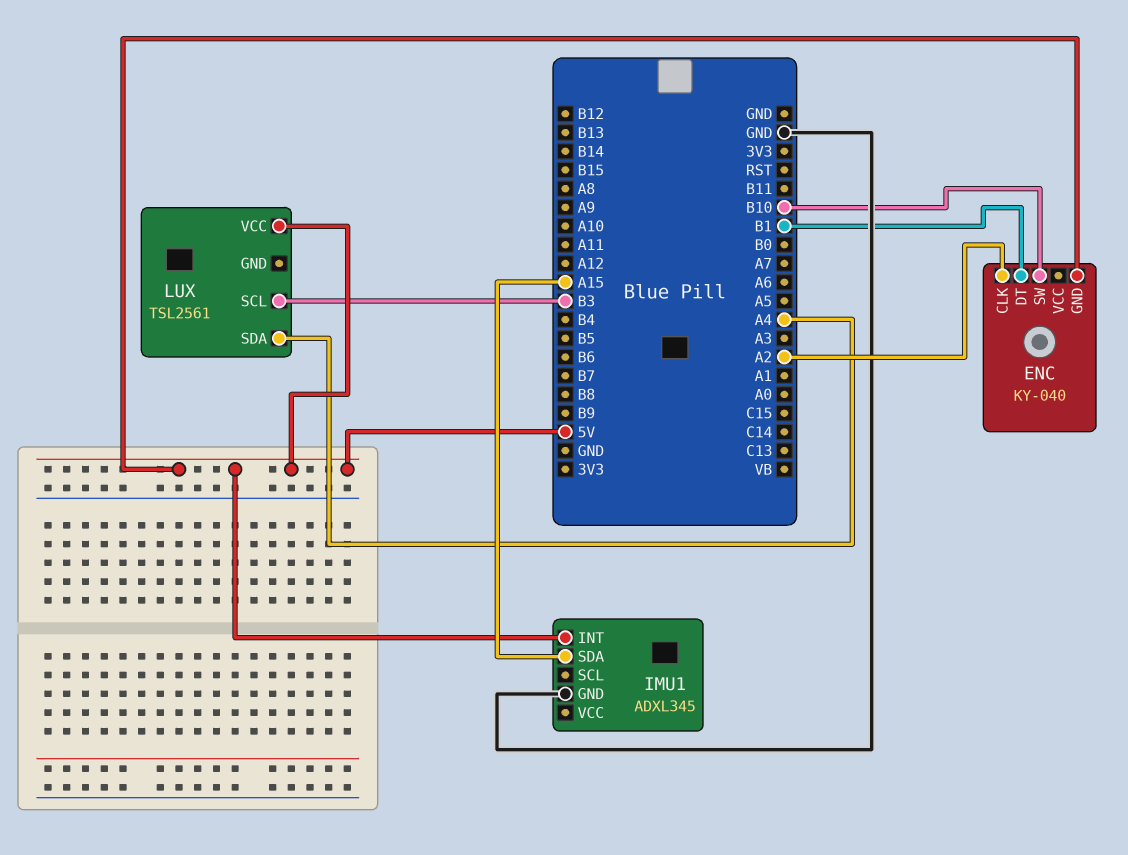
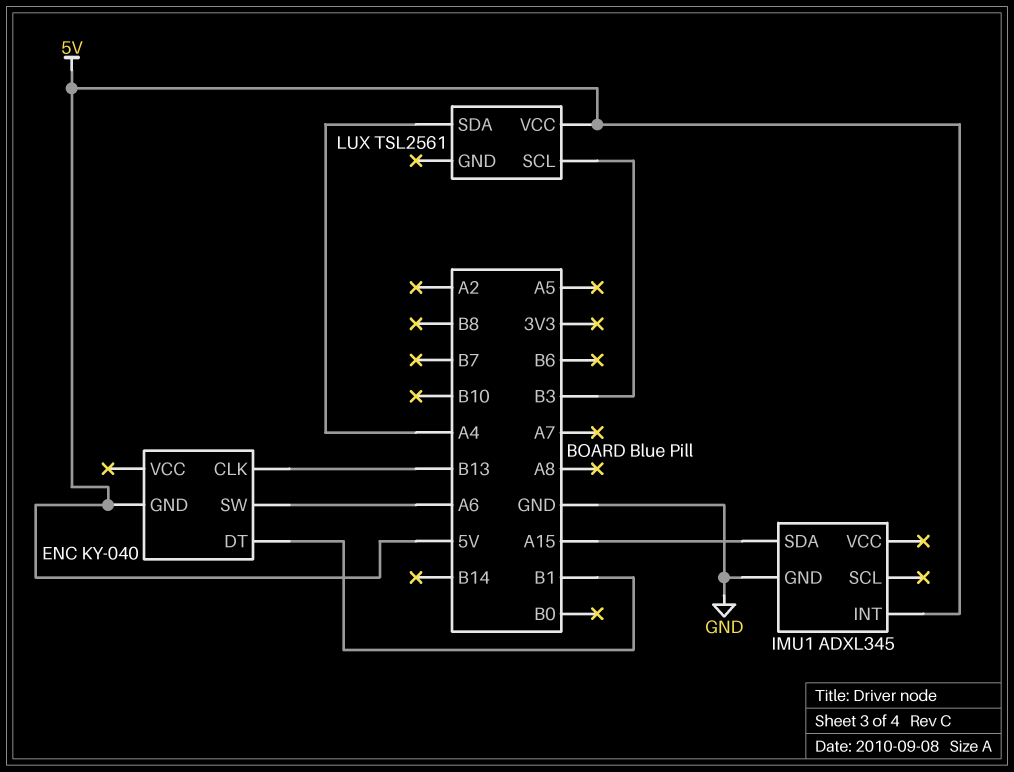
ENC pin CLK: A2 -> B13
ENC pin SW: B10 -> A6

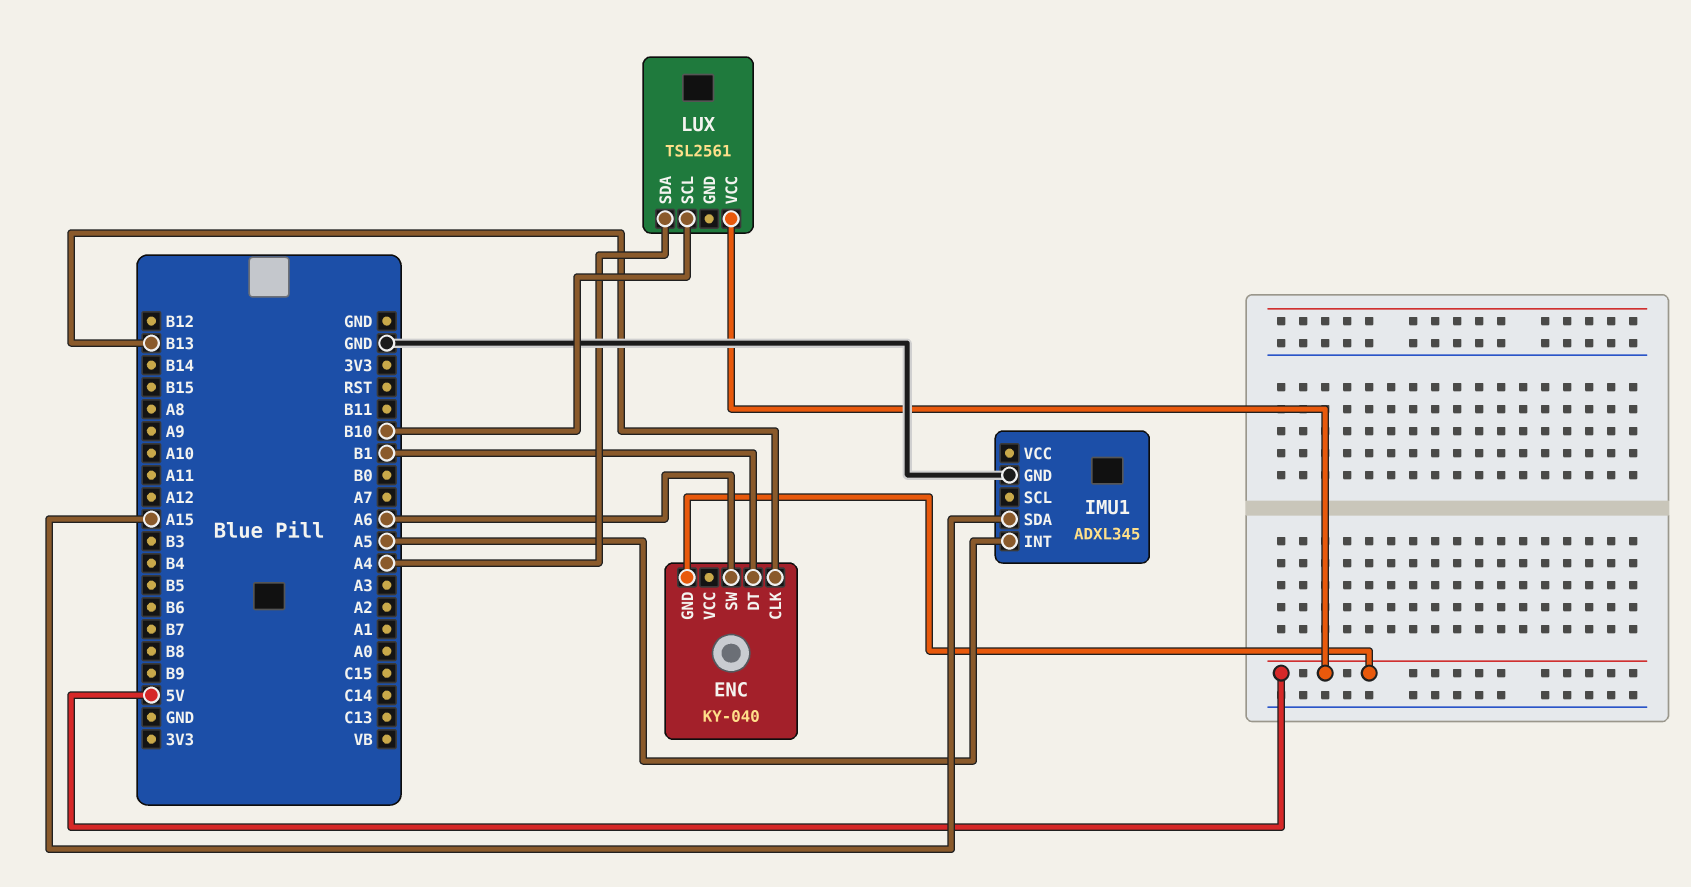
IMU1 pin INT: 5V -> A5
LUX pin SCL: B3 -> B10

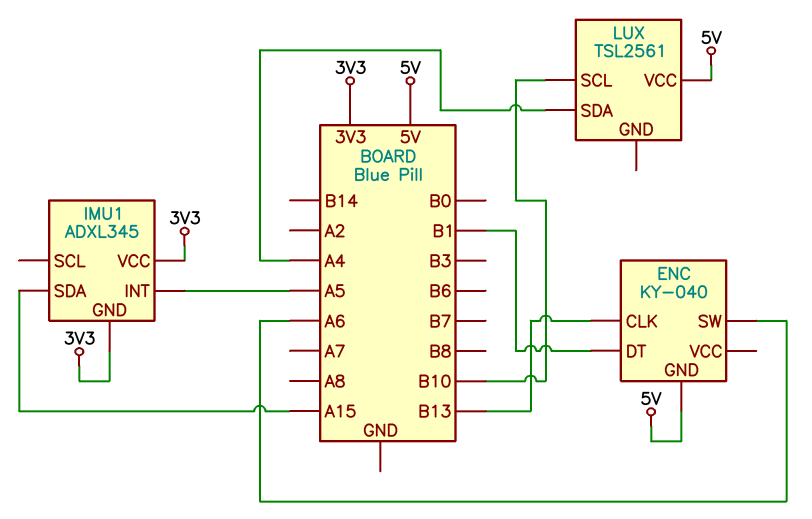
IMU1 pin GND: GND -> 3V3
IMU1 pin VCC: none -> 3V3

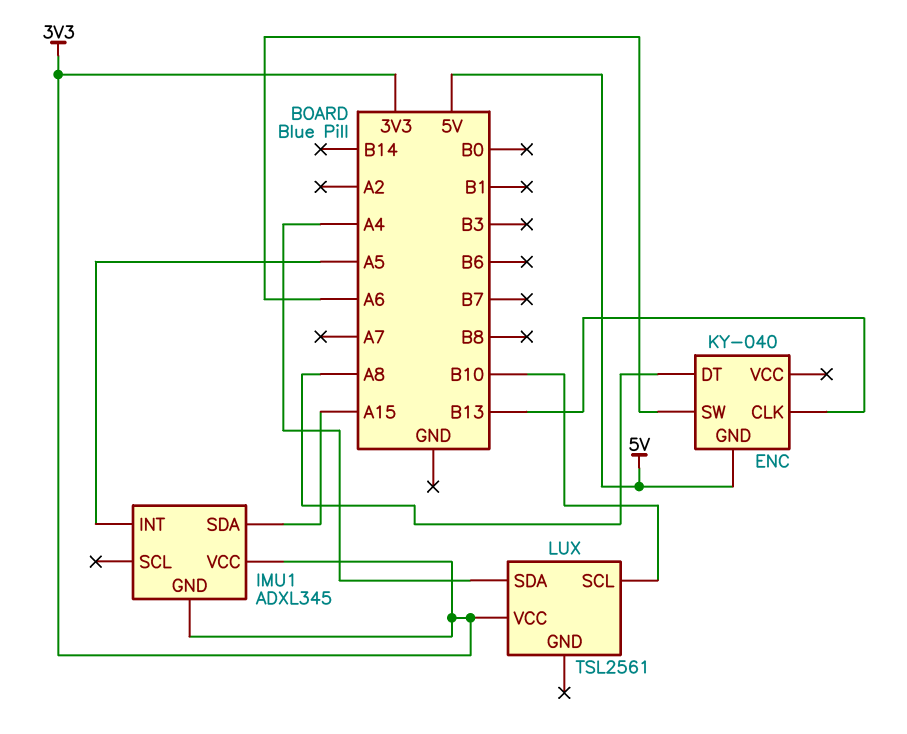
ENC pin DT: B1 -> A8
LUX pin VCC: 5V -> 3V3

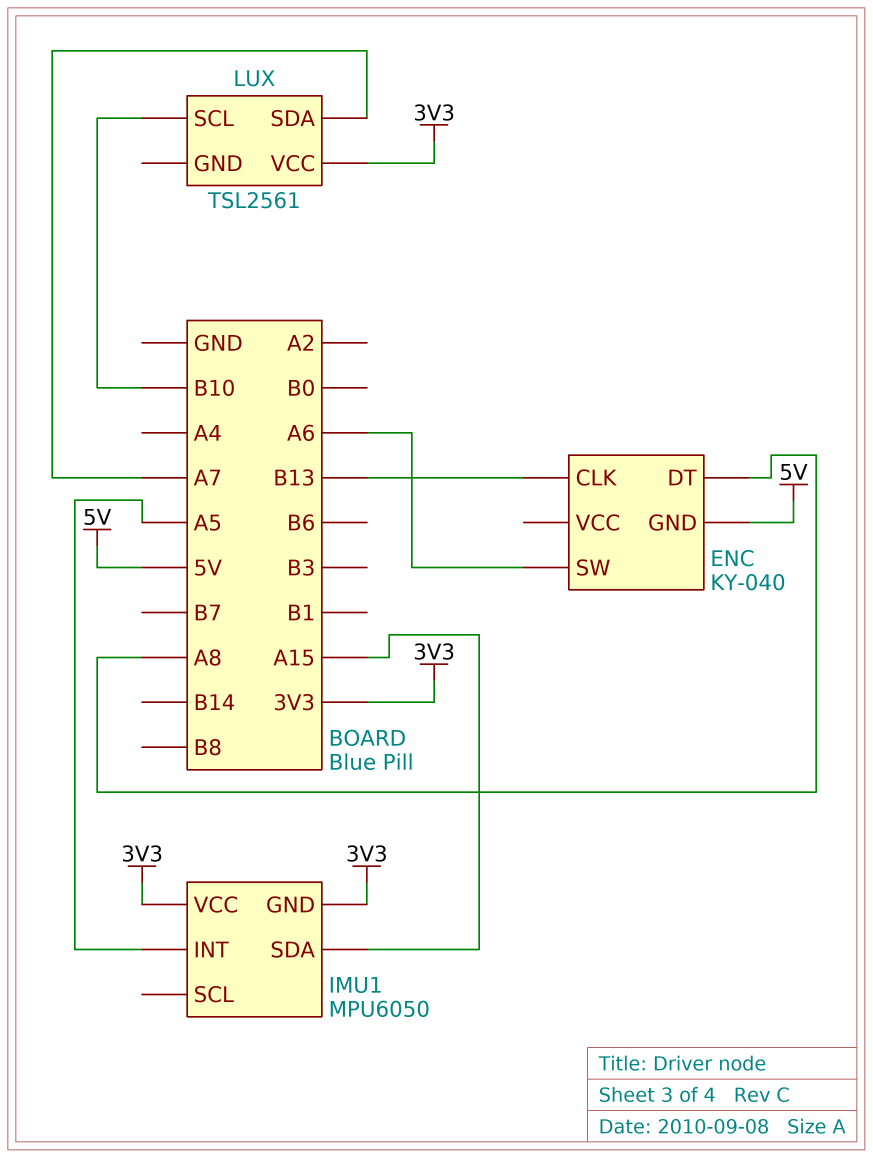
IMU1: ADXL345 -> MPU6050
LUX pin SDA: A4 -> A7

